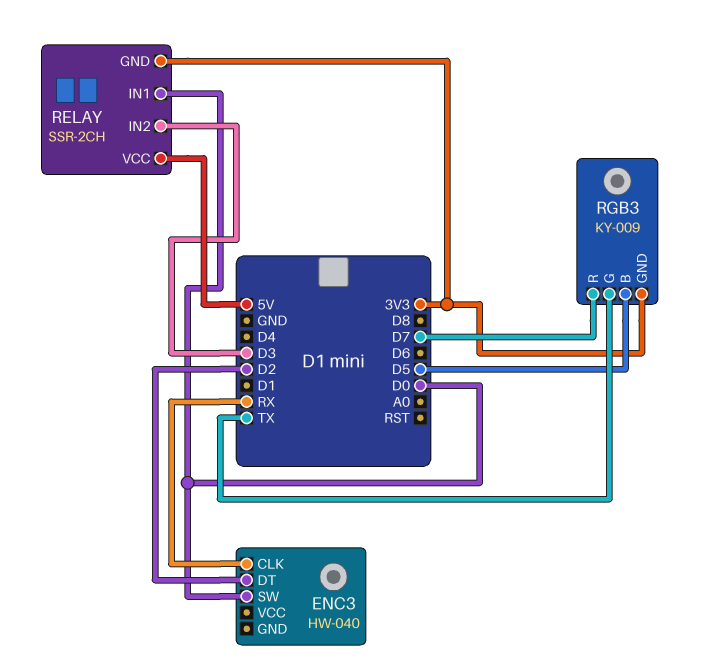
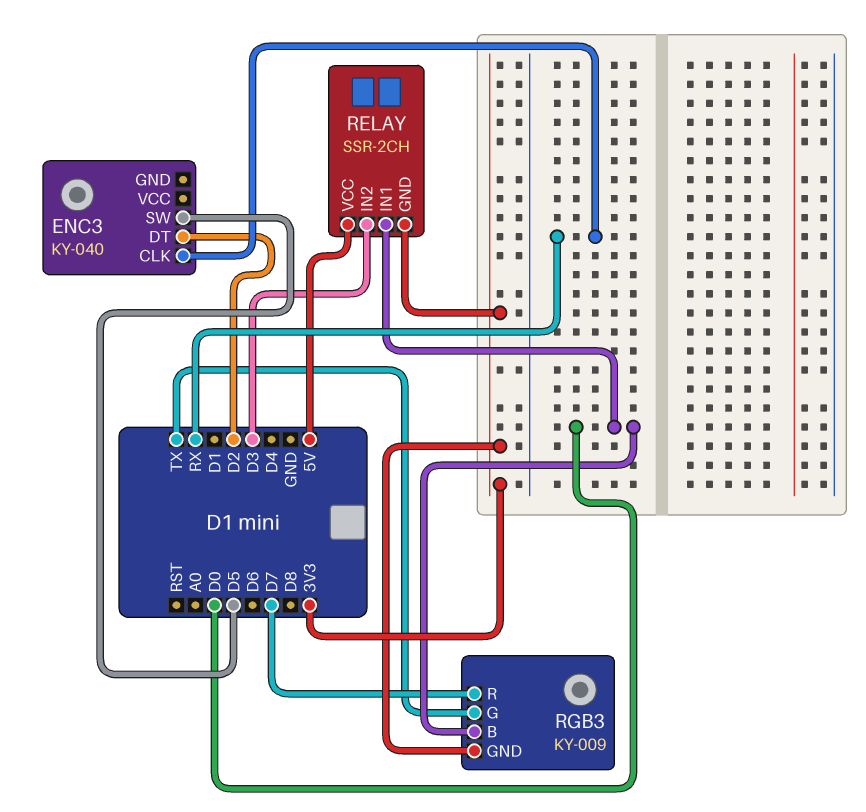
ENC3: HW-040 -> KY-040
ENC3 pin SW: D0 -> D5
RGB3 pin B: D5 -> D0

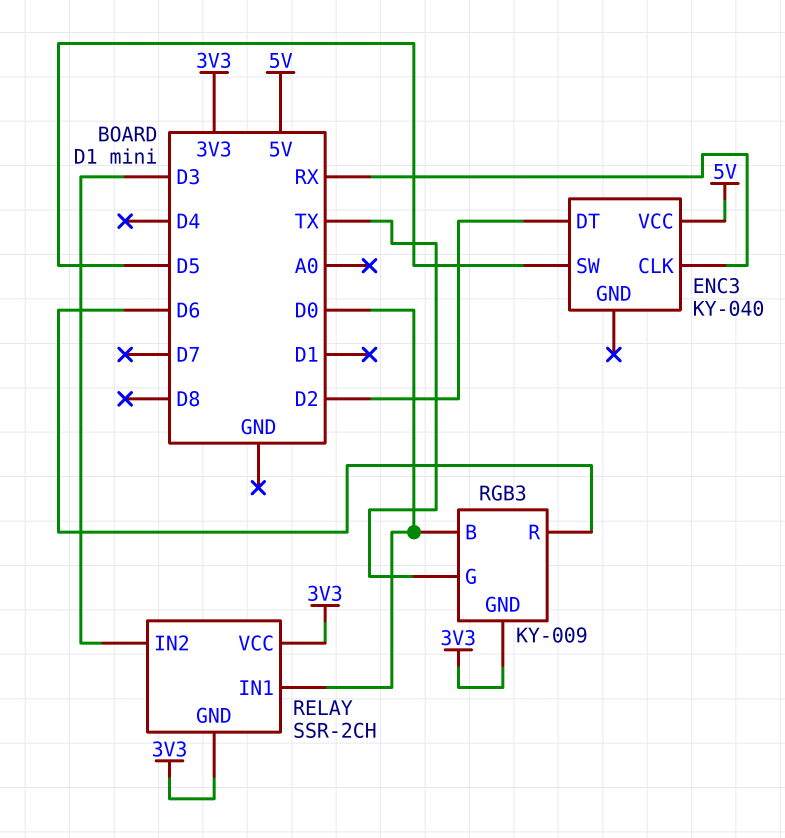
ENC3 pin VCC: none -> 5V
RELAY pin VCC: 5V -> 3V3
RGB3 pin R: D7 -> D6

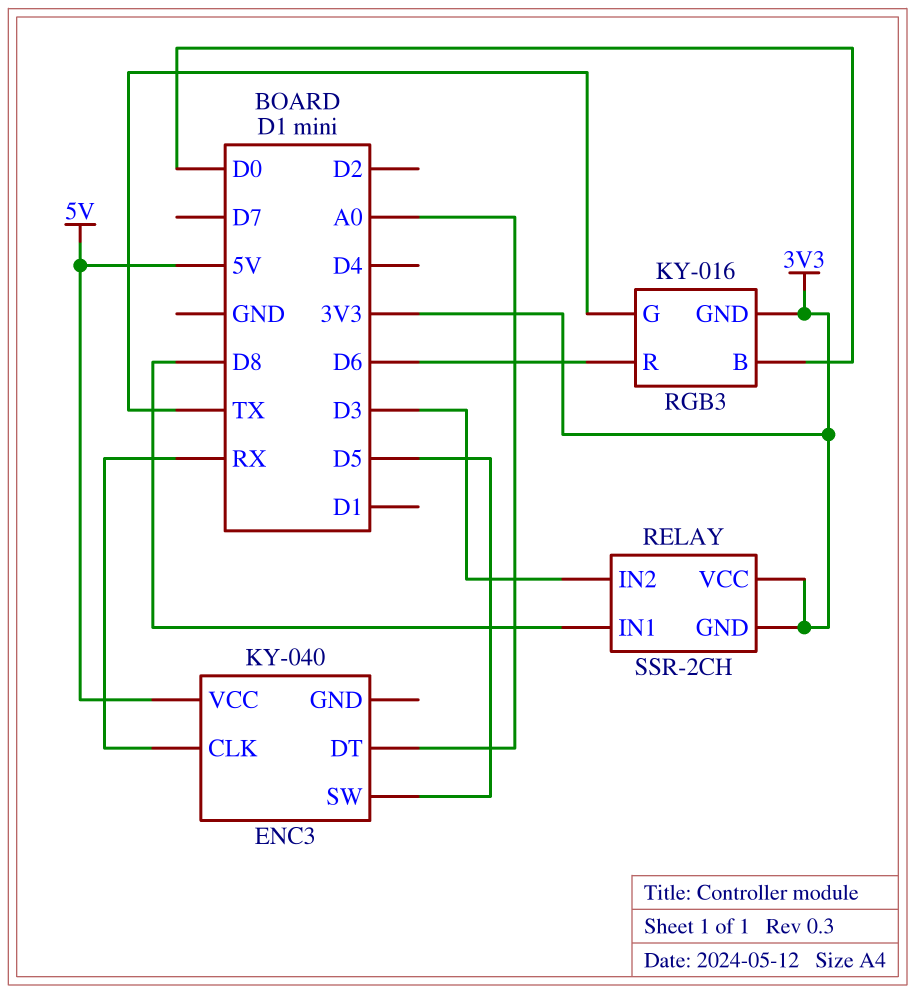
ENC3 pin DT: D2 -> A0
RELAY pin IN1: D0 -> D8
RGB3: KY-009 -> KY-016

